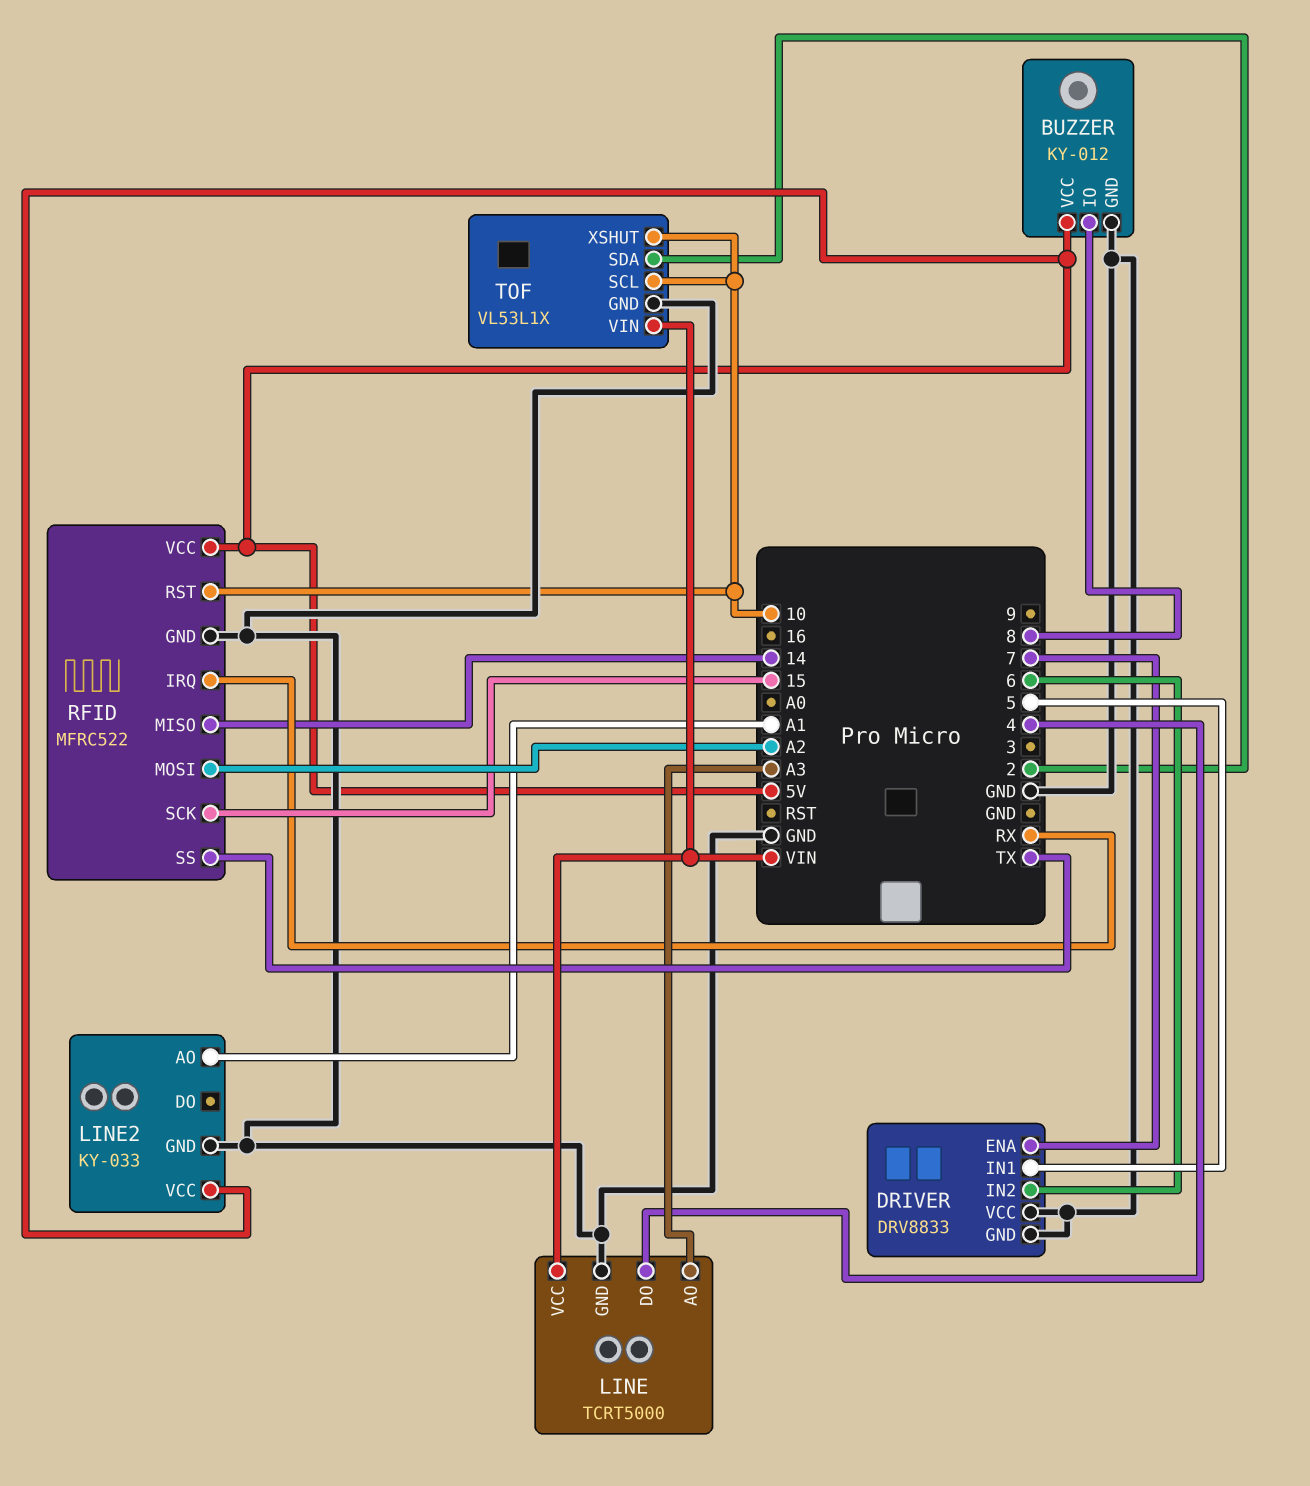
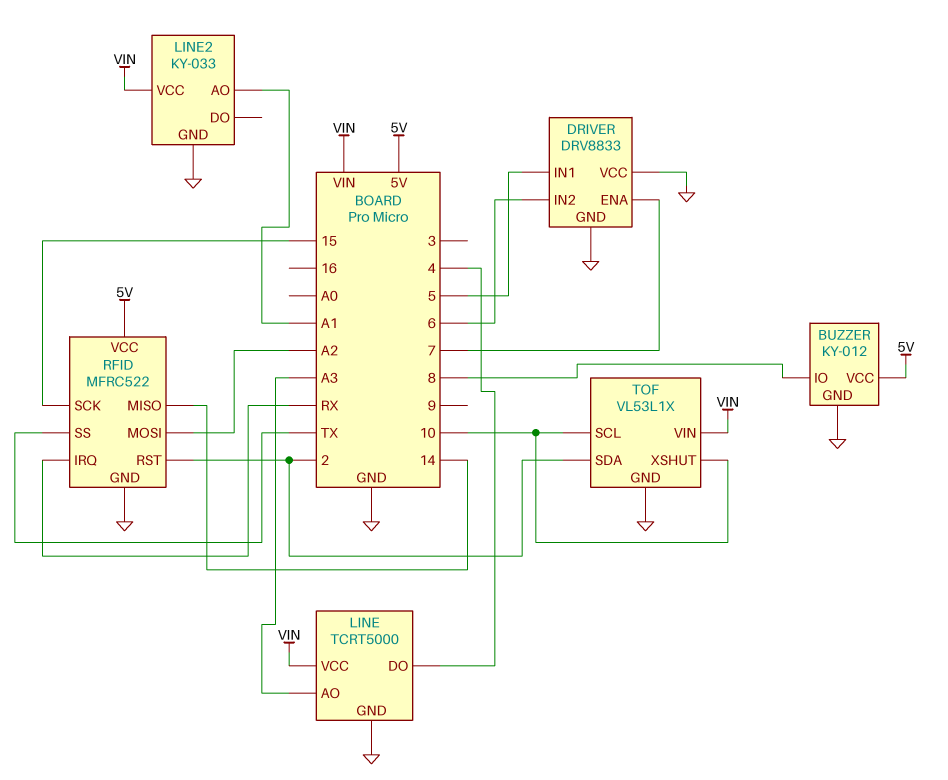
LINE2 pin VCC: 5V -> VIN
RFID pin RST: 10 -> 2

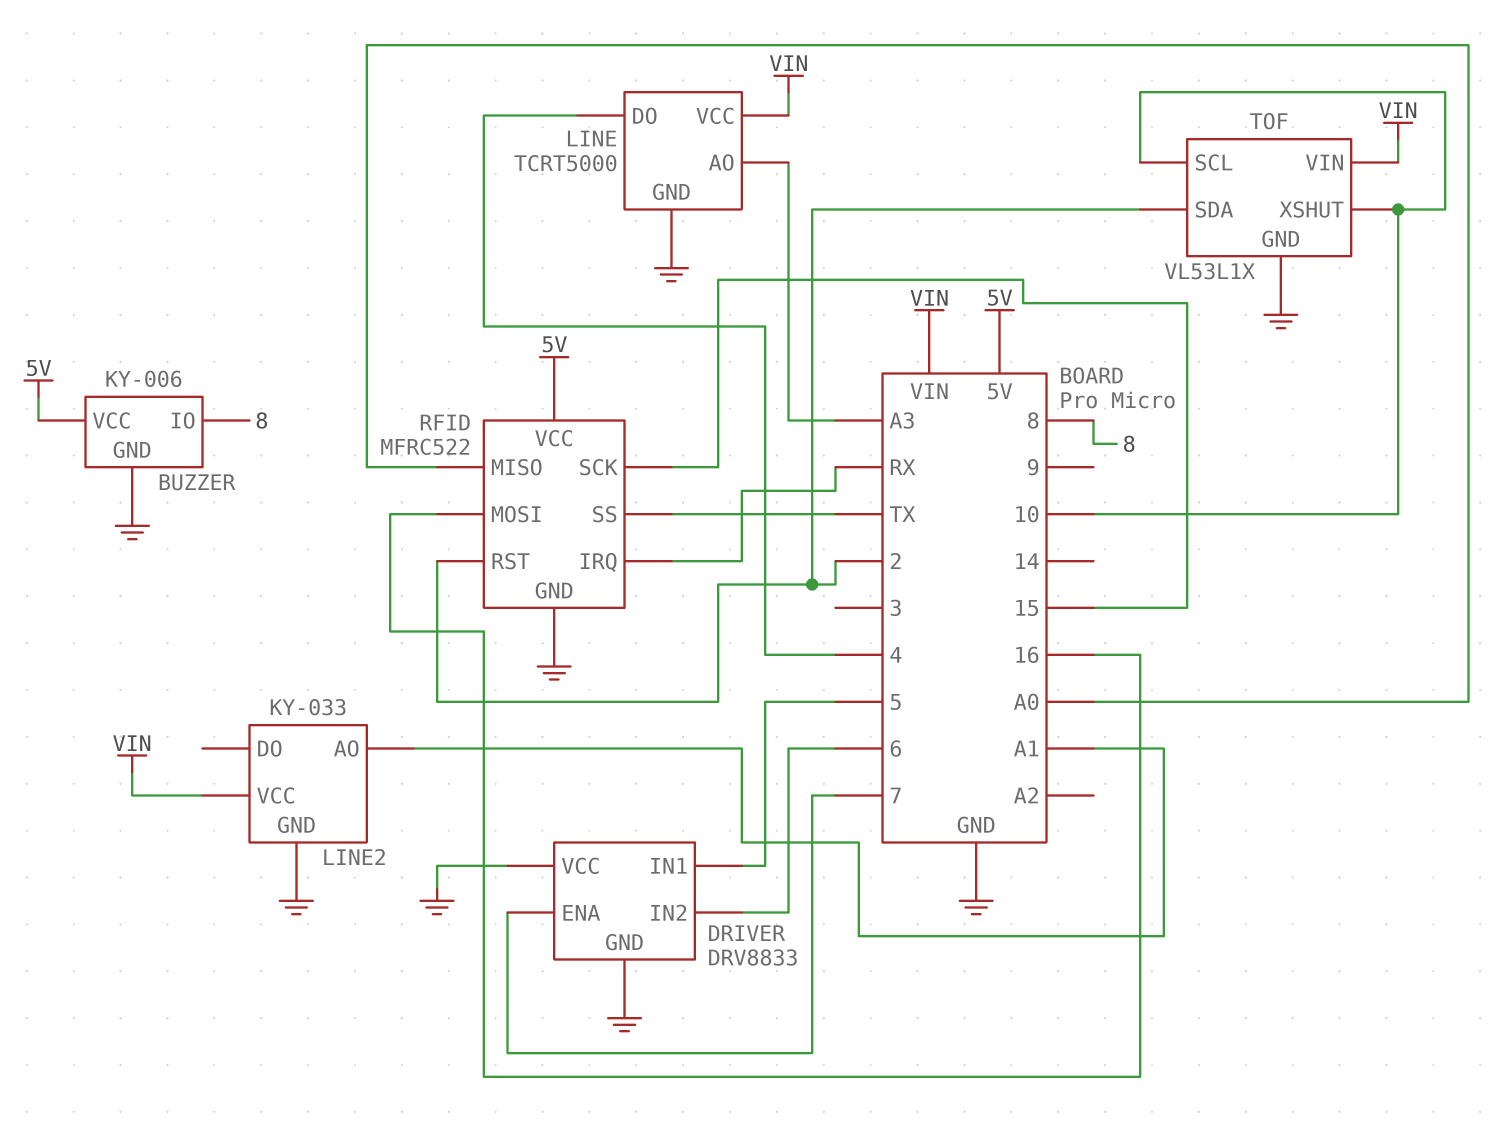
BUZZER: KY-012 -> KY-006
RFID pin MISO: 14 -> A0
RFID pin MOSI: A2 -> 16

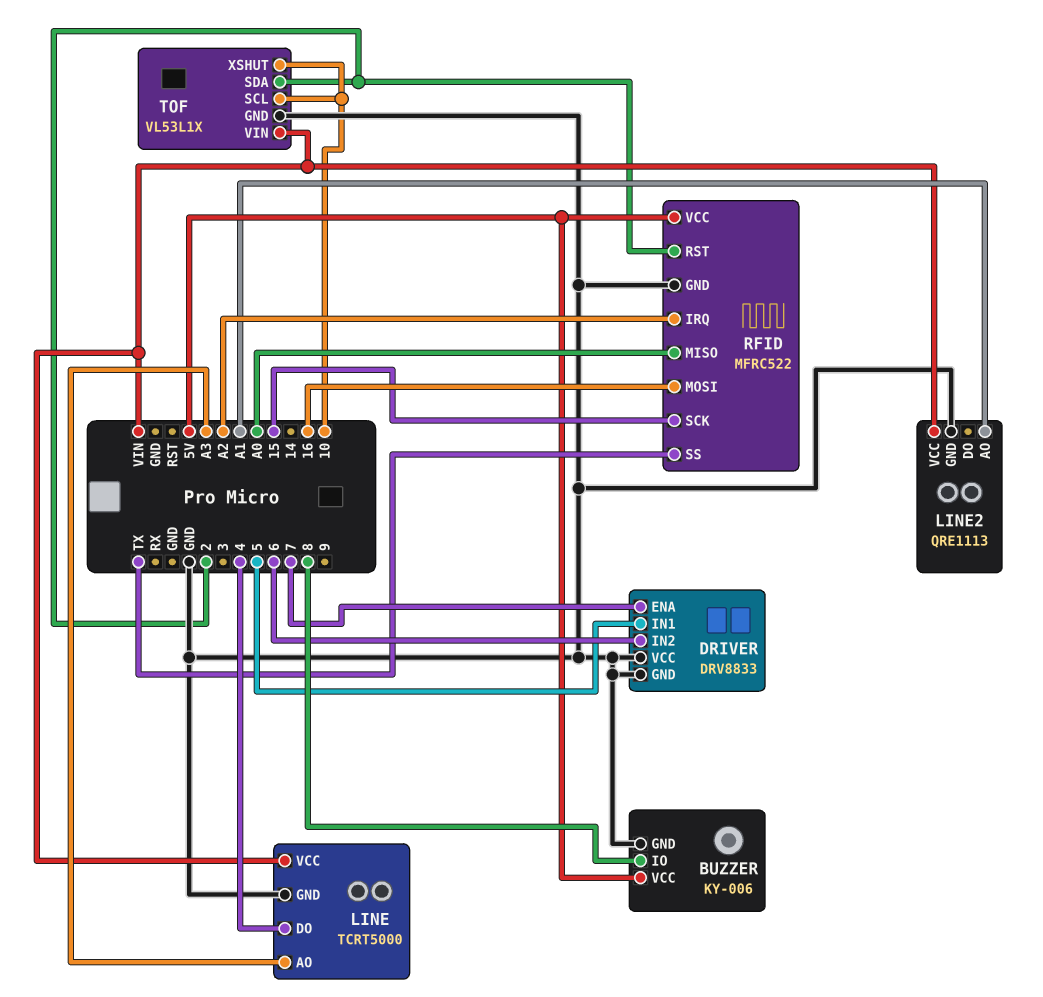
LINE2: KY-033 -> QRE1113
RFID pin IRQ: RX -> A2

